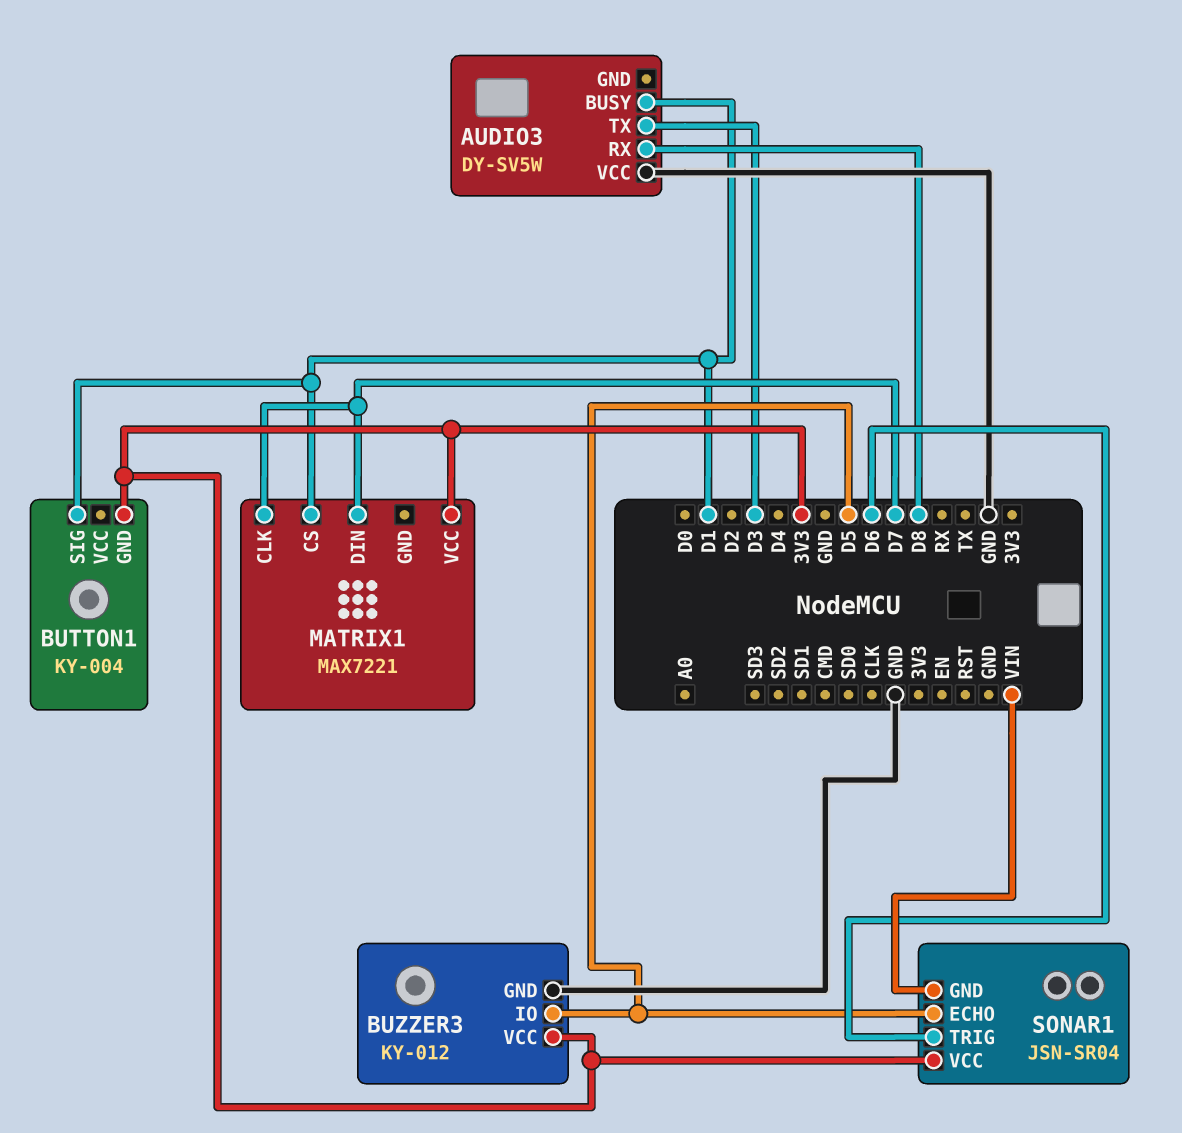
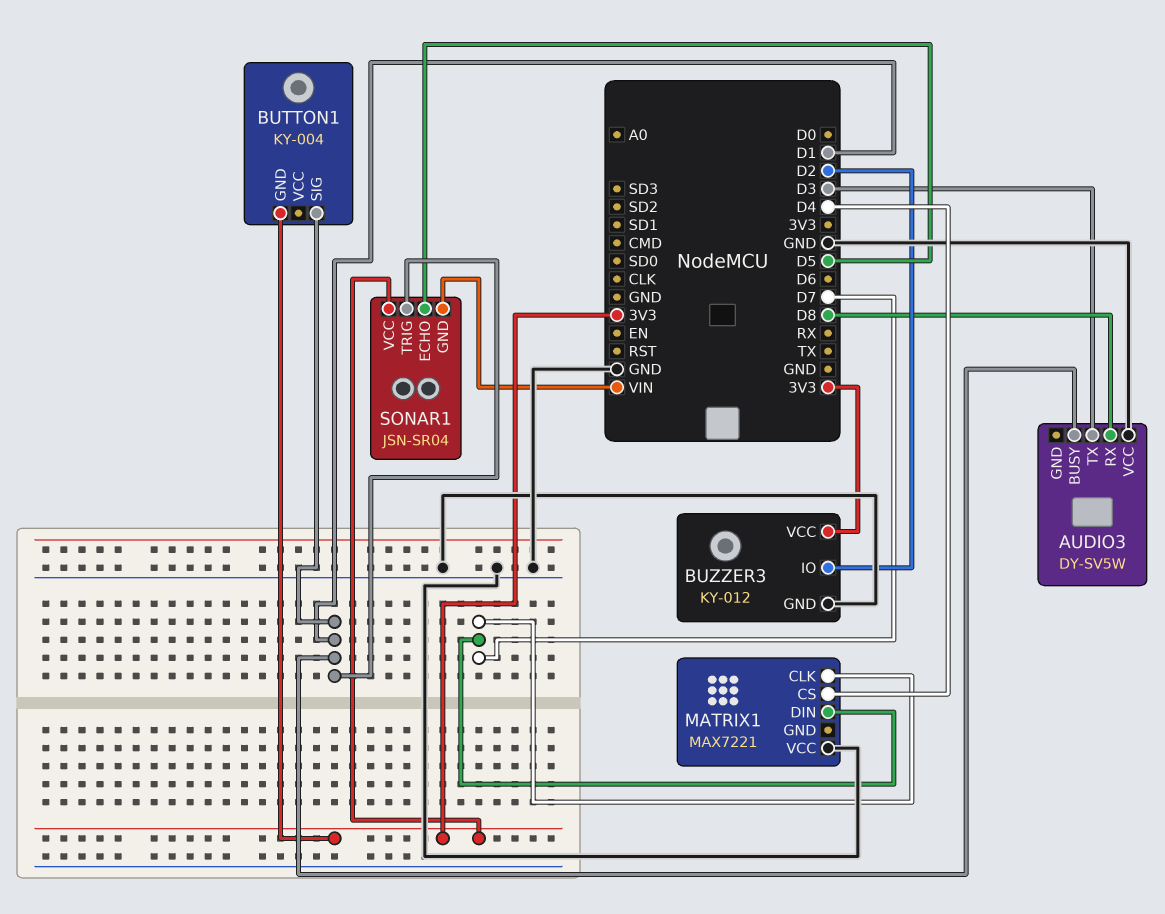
BUZZER3 pin IO: D5 -> D2
MATRIX1 pin CS: D1 -> D4
MATRIX1 pin VCC: 3V3 -> GND
SONAR1 pin TRIG: D6 -> D1

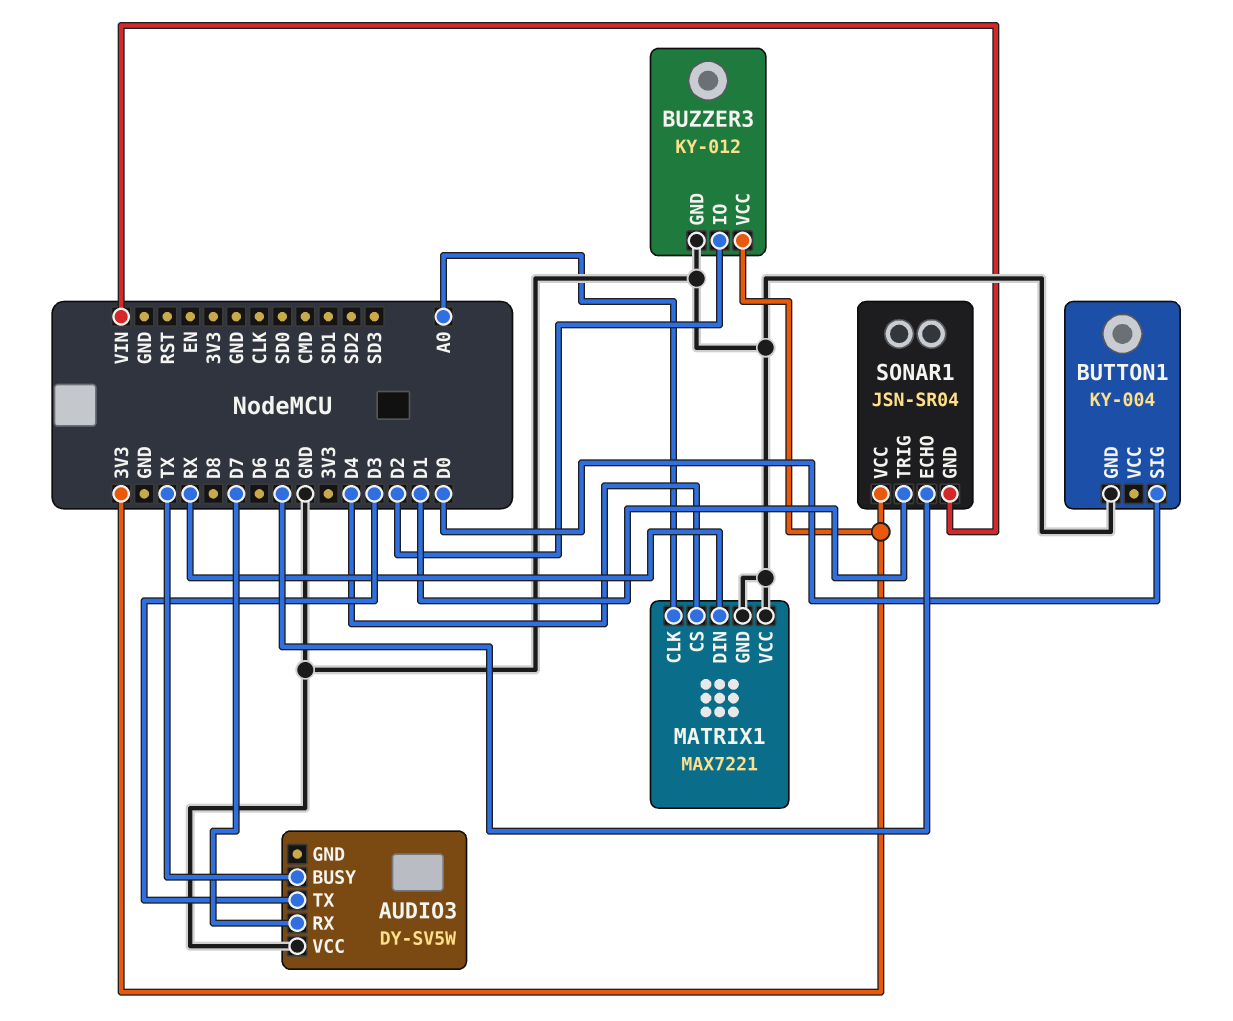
AUDIO3 pin BUSY: D1 -> TX
AUDIO3 pin RX: D8 -> D7
BUTTON1 pin GND: 3V3 -> GND
BUTTON1 pin SIG: D1 -> D0
MATRIX1 pin CLK: D7 -> A0
MATRIX1 pin DIN: D7 -> RX
MATRIX1 pin GND: none -> GND

